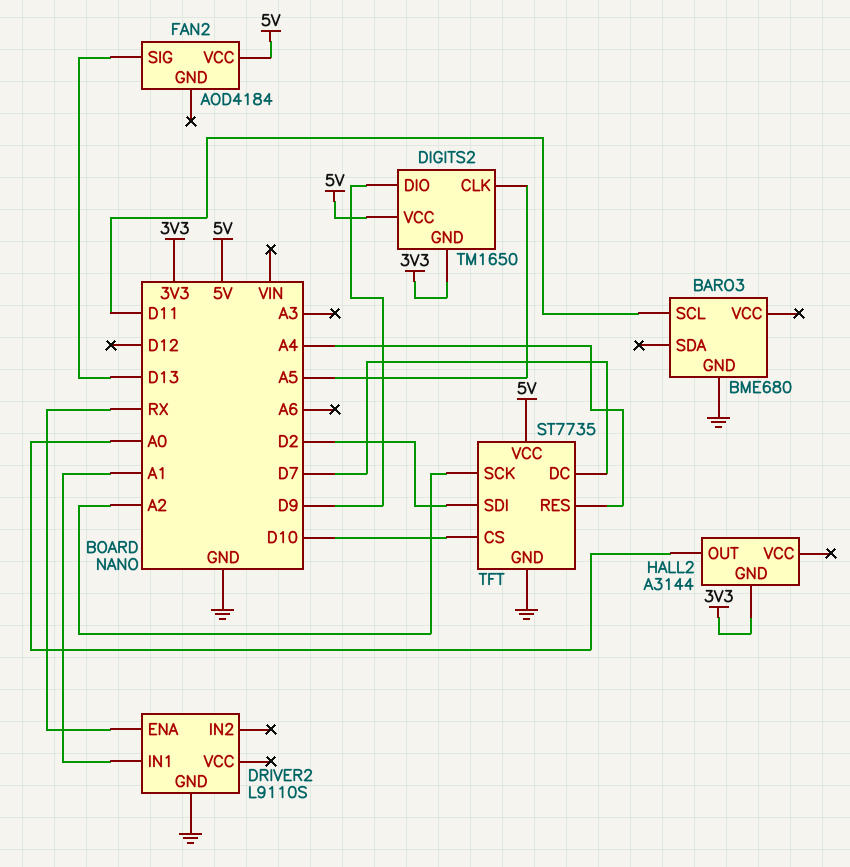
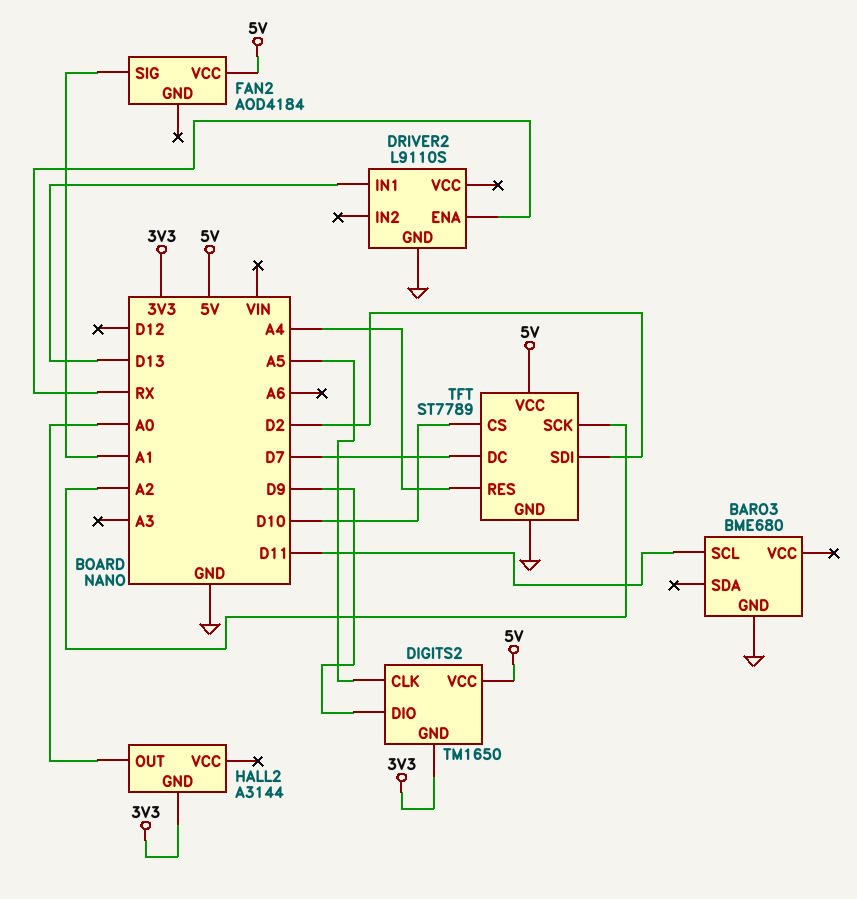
DRIVER2 pin IN1: A1 -> D13
FAN2 pin SIG: D13 -> A1
TFT: ST7735 -> ST7789

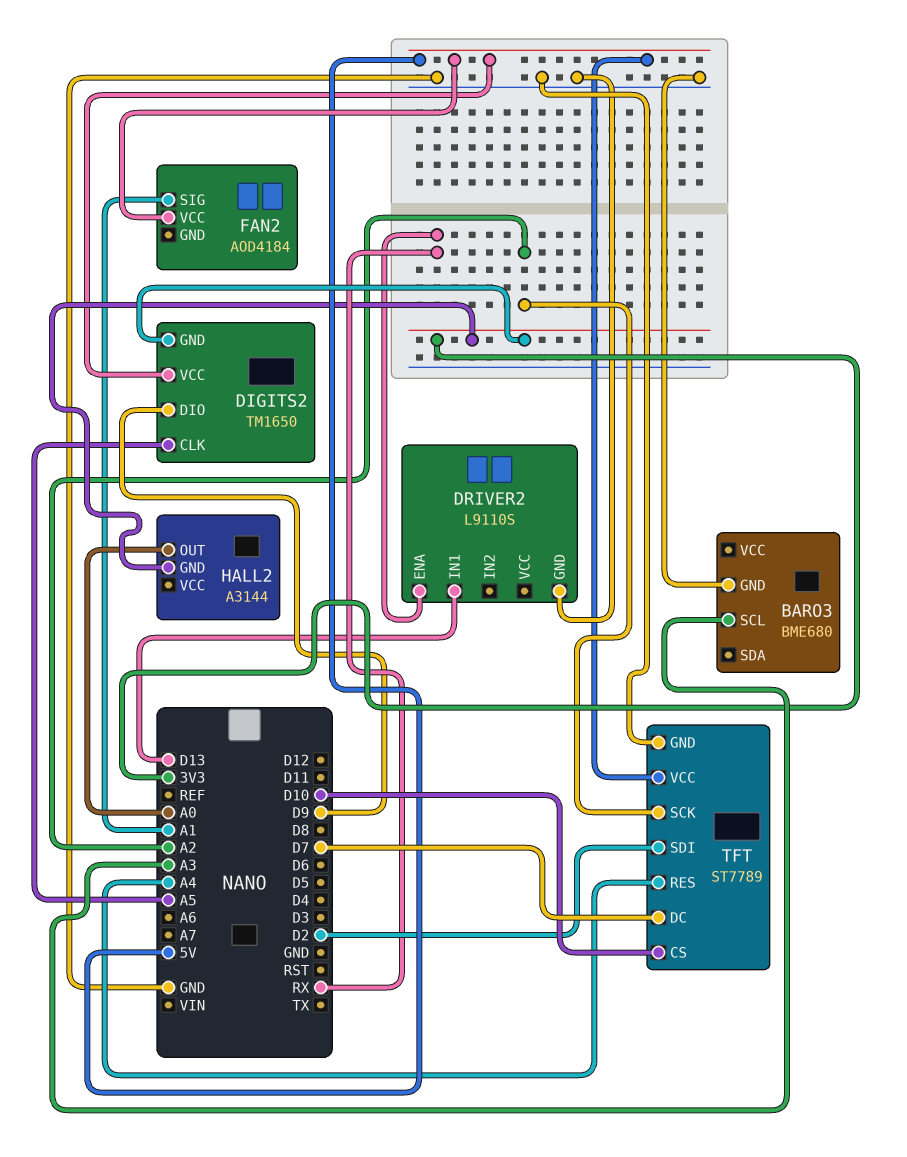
BARO3 pin SCL: D11 -> A3

